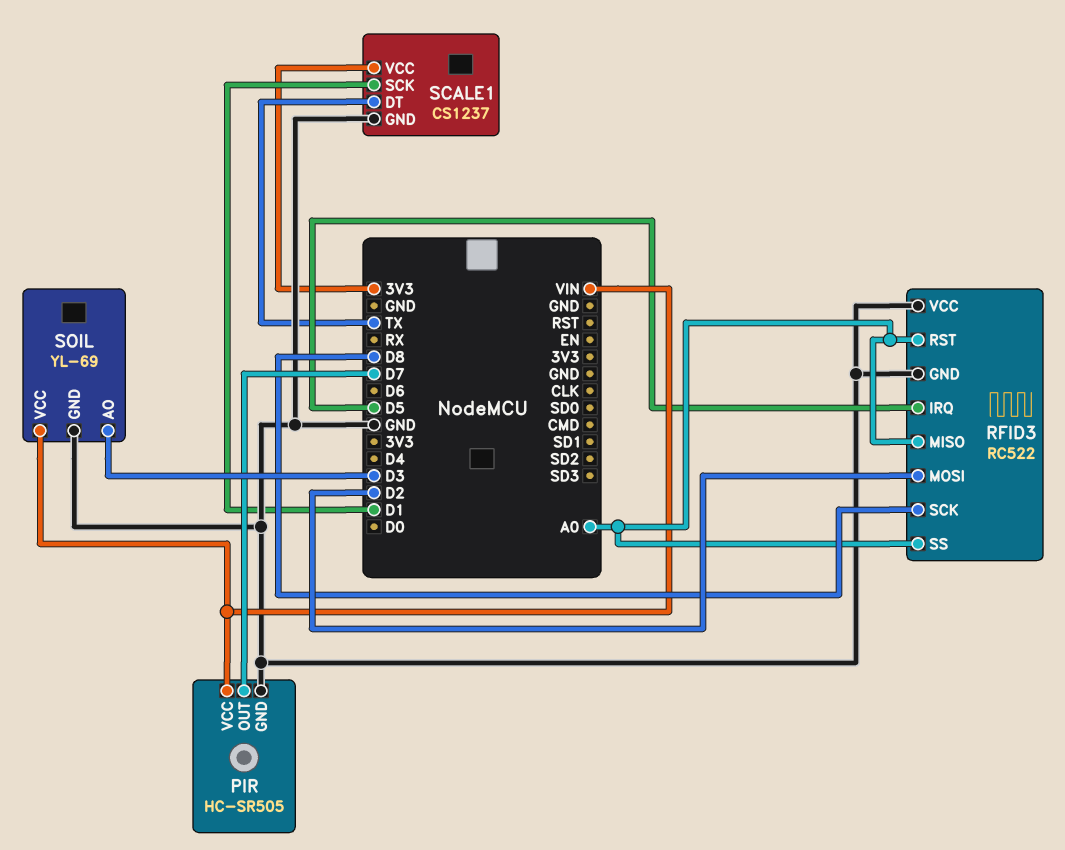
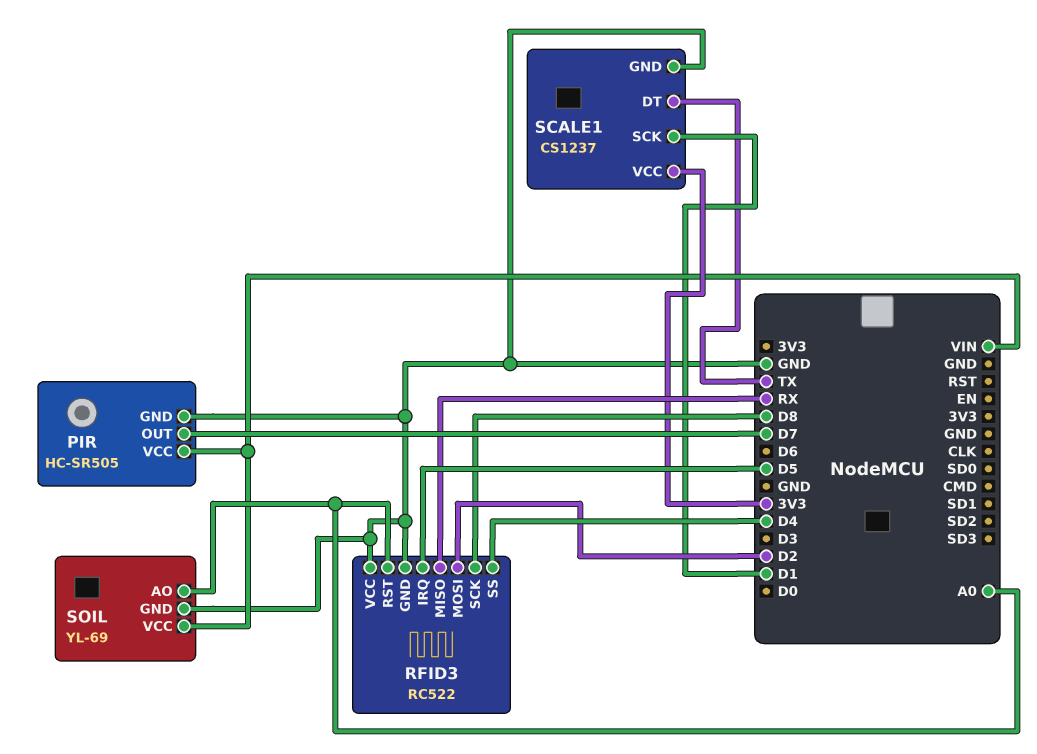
RFID3 pin MISO: A0 -> RX
RFID3 pin SS: A0 -> D4
SOIL pin AO: D3 -> A0

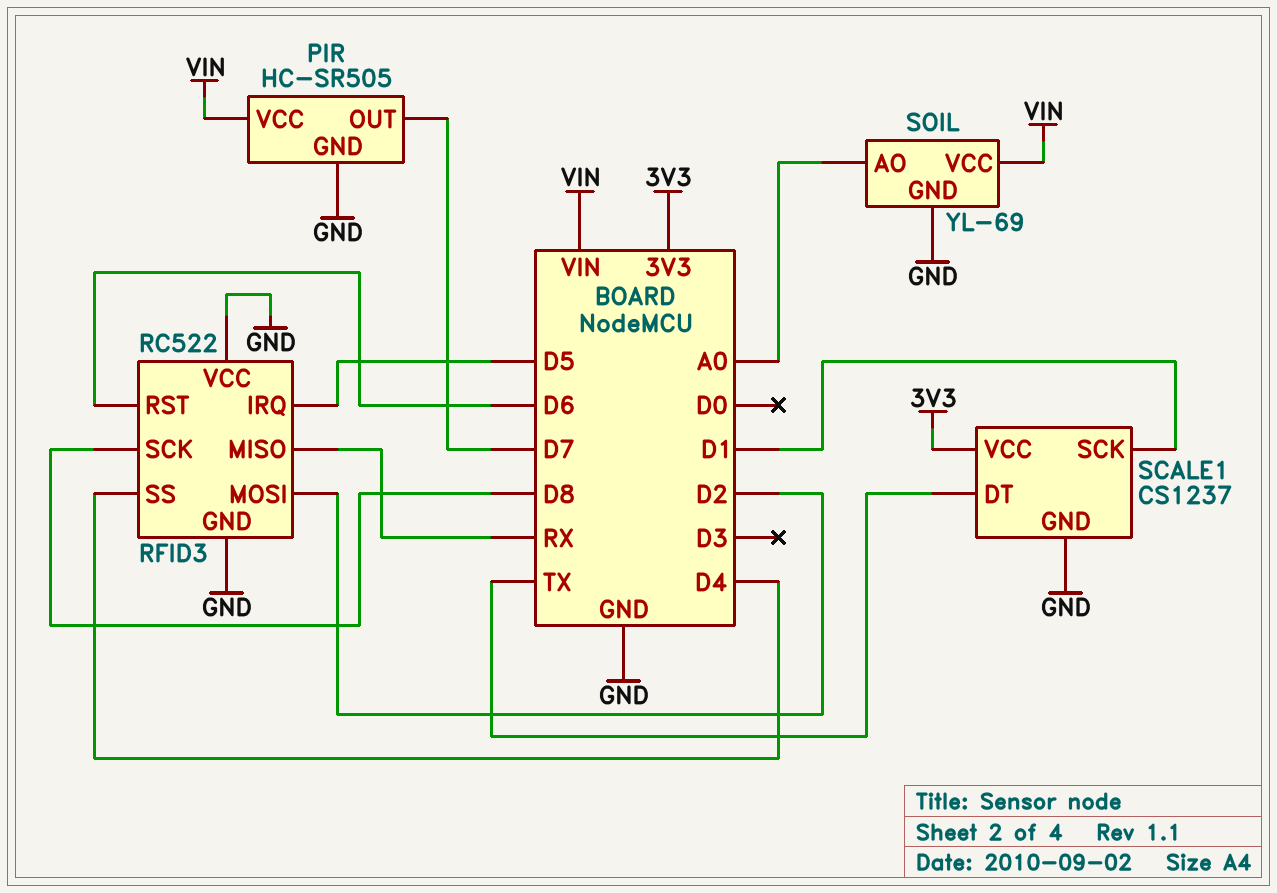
RFID3 pin RST: A0 -> D6

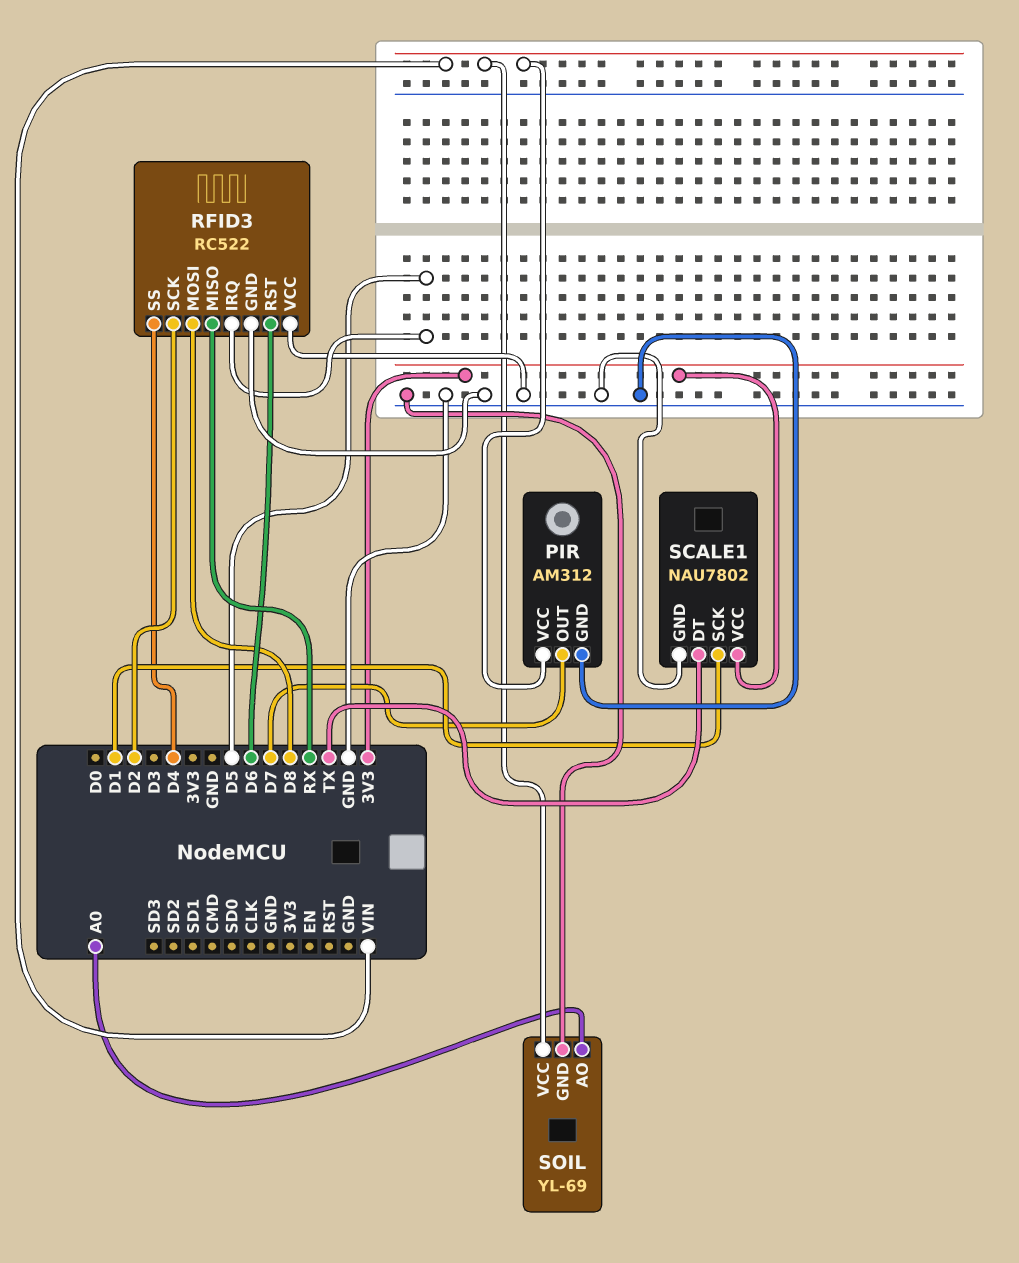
PIR: HC-SR505 -> AM312
RFID3 pin MOSI: D2 -> D8
RFID3 pin SCK: D8 -> D2
SCALE1: CS1237 -> NAU7802

